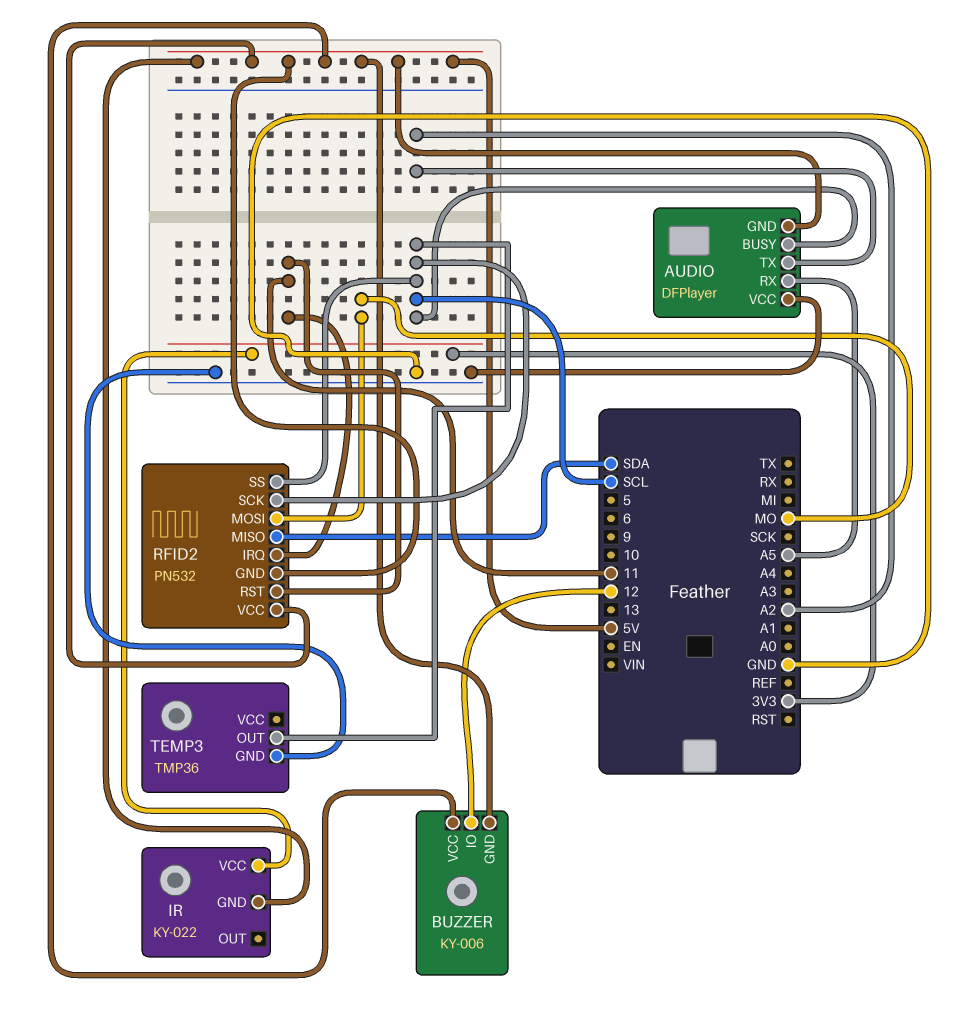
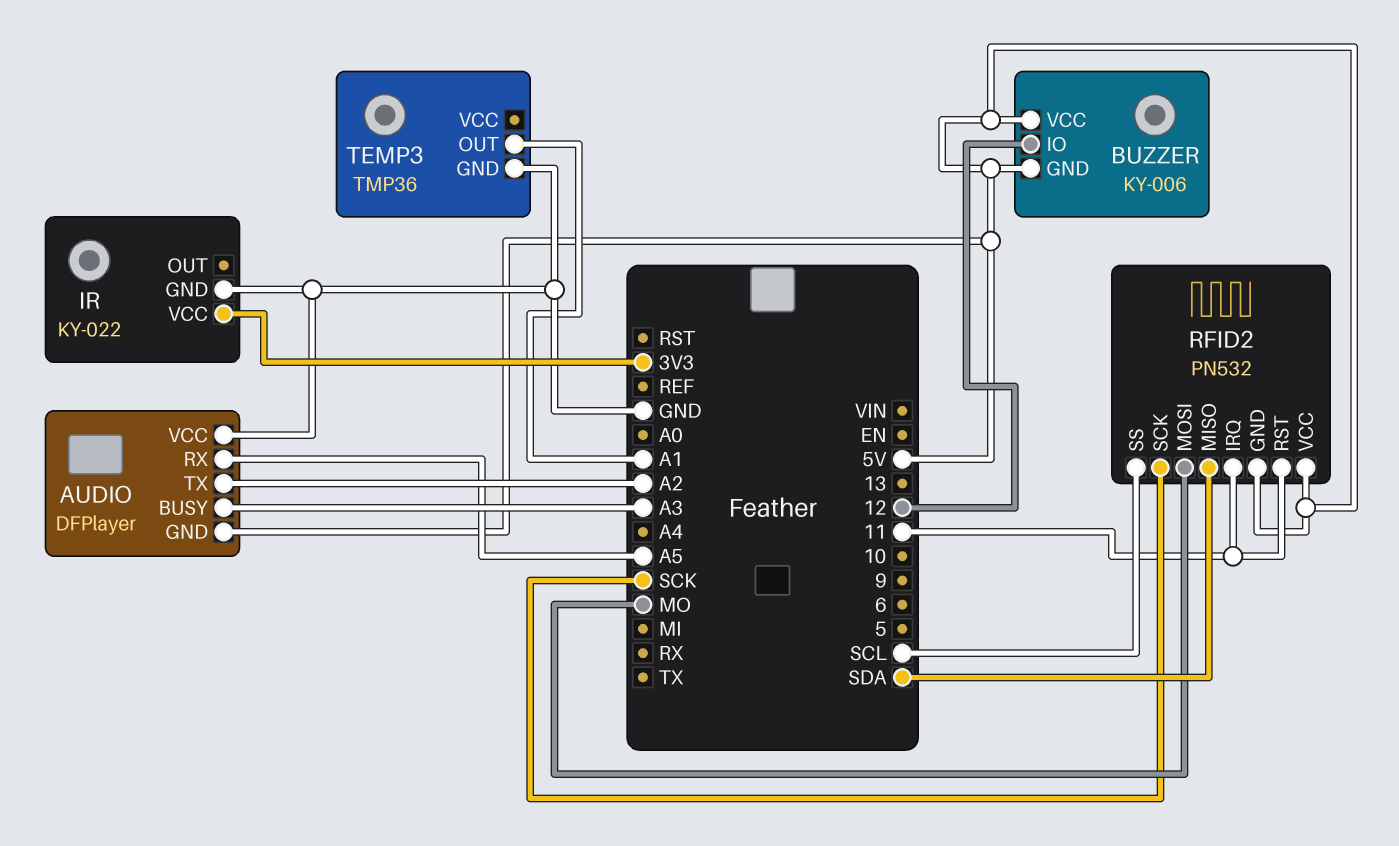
AUDIO pin BUSY: SCL -> A3
IR pin GND: 5V -> GND
RFID2 pin SCK: SCL -> SCK
TEMP3 pin OUT: SCL -> A1

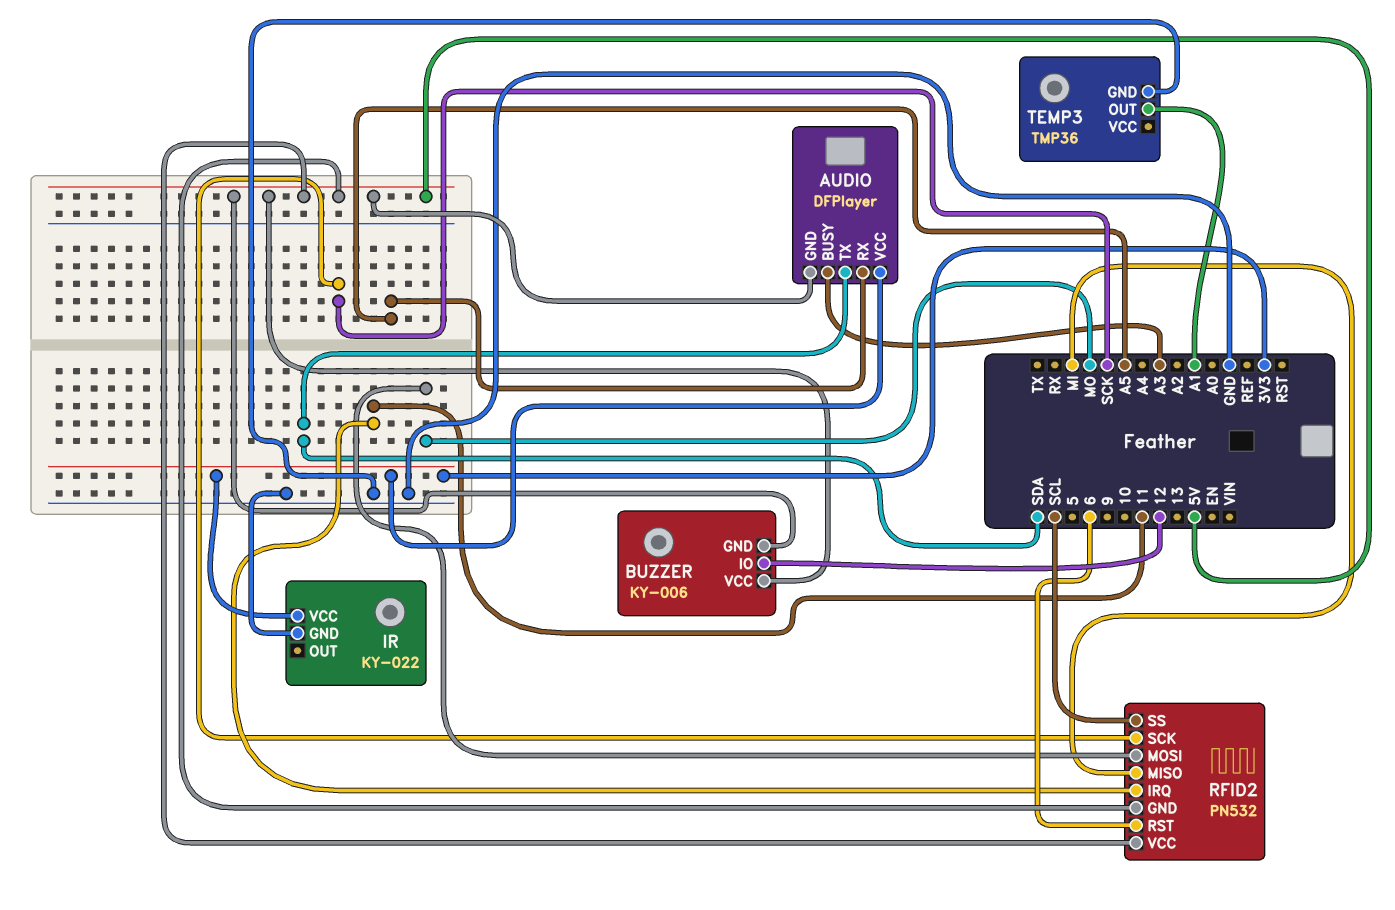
AUDIO pin TX: A2 -> SDA
AUDIO pin VCC: GND -> 3V3
RFID2 pin MISO: SDA -> MI
RFID2 pin RST: 11 -> 6

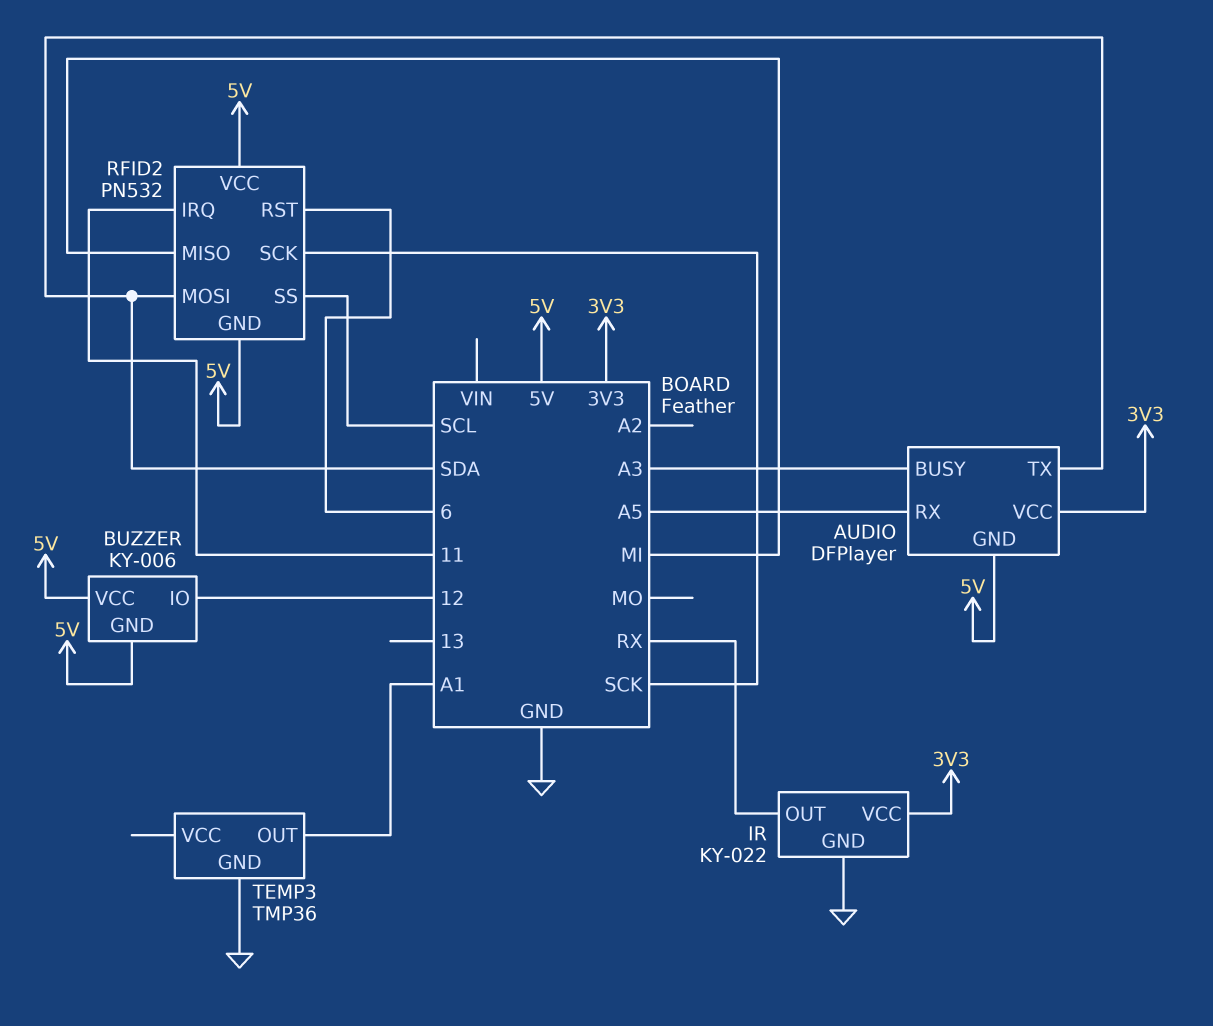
IR pin OUT: none -> RX
RFID2 pin MOSI: MO -> SDA

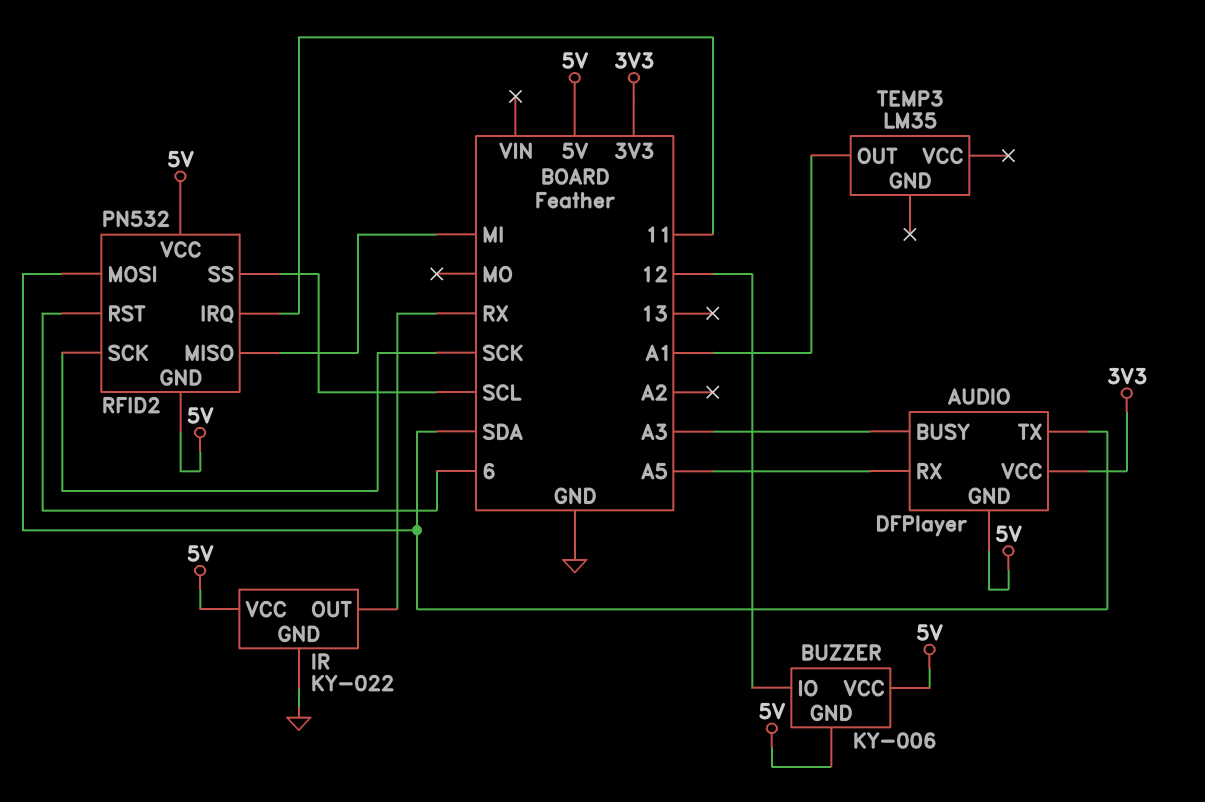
IR pin VCC: 3V3 -> 5V
TEMP3: TMP36 -> LM35
TEMP3 pin GND: GND -> none

